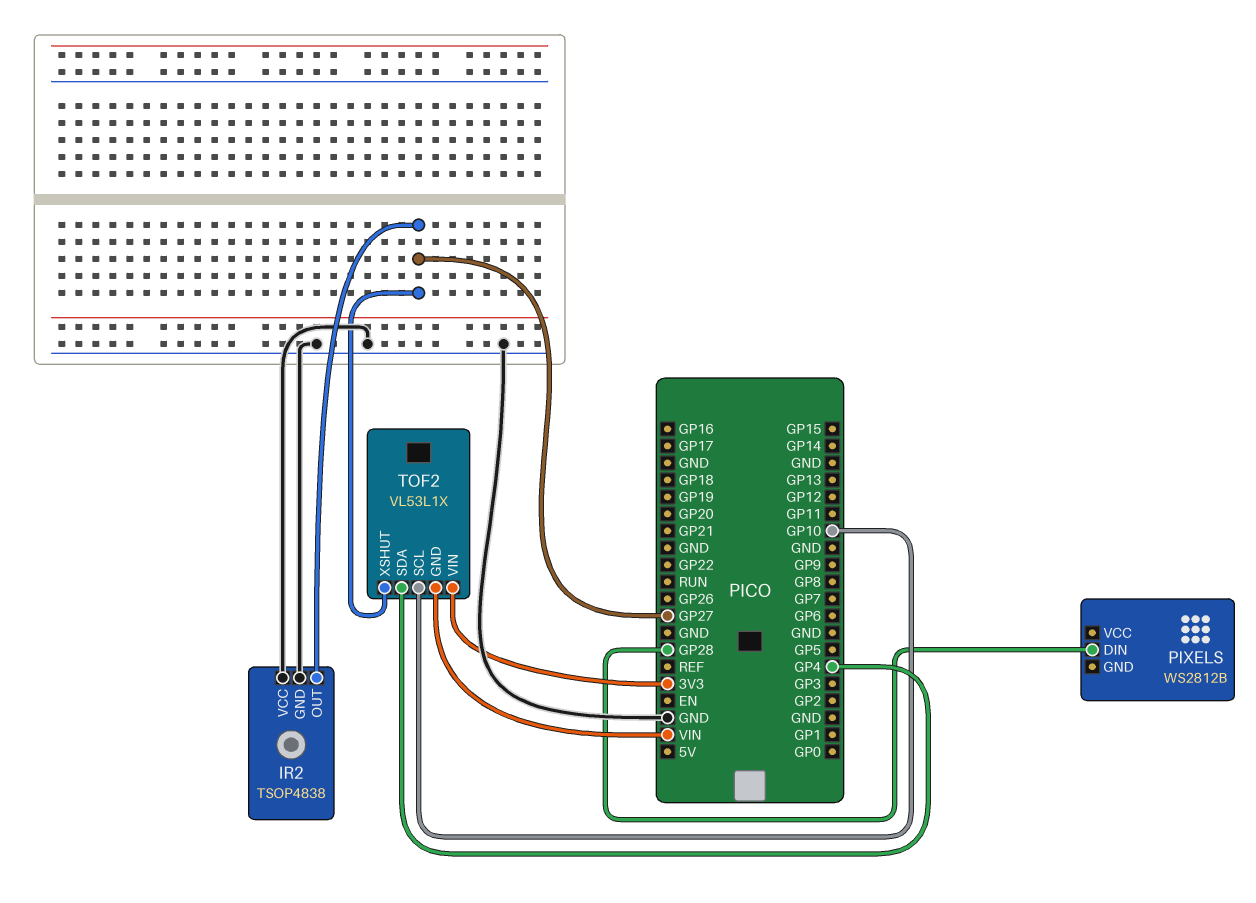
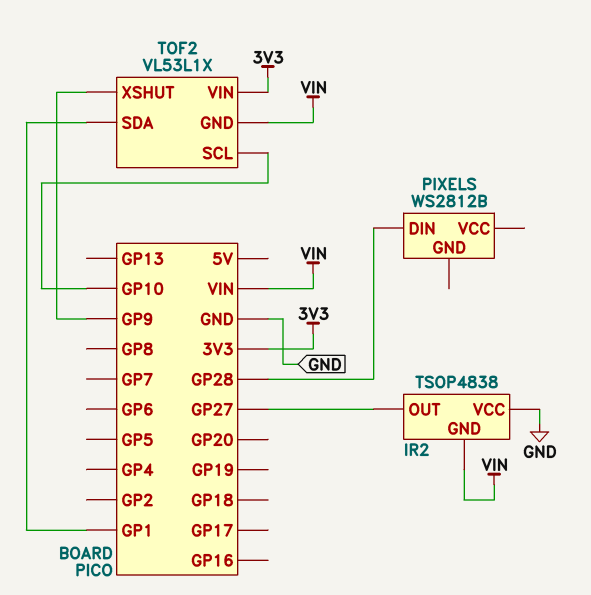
IR2 pin GND: GND -> VIN
TOF2 pin SDA: GP4 -> GP1
TOF2 pin XSHUT: GP27 -> GP9

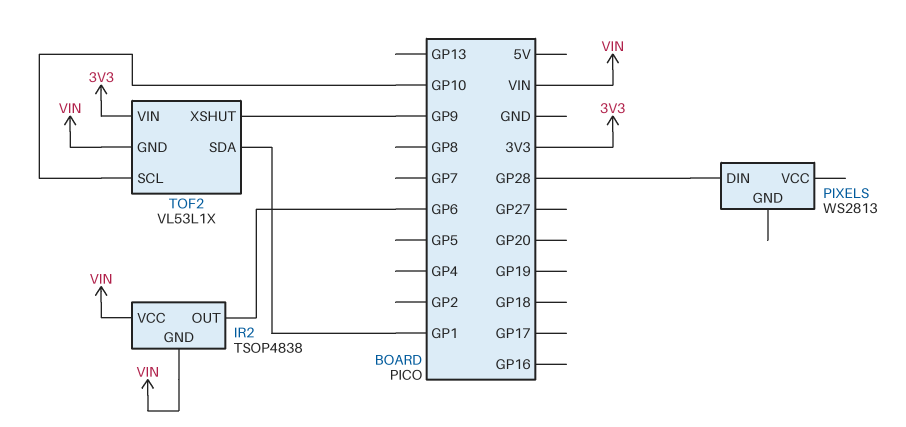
IR2 pin OUT: GP27 -> GP6
IR2 pin VCC: GND -> VIN
PIXELS: WS2812B -> WS2813

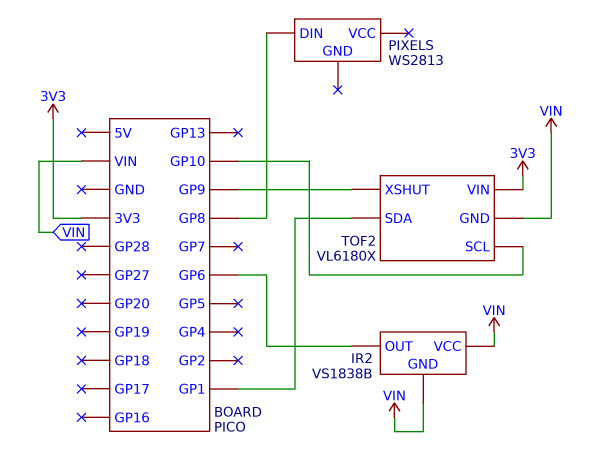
IR2: TSOP4838 -> VS1838B
PIXELS pin DIN: GP28 -> GP8
TOF2: VL53L1X -> VL6180X

